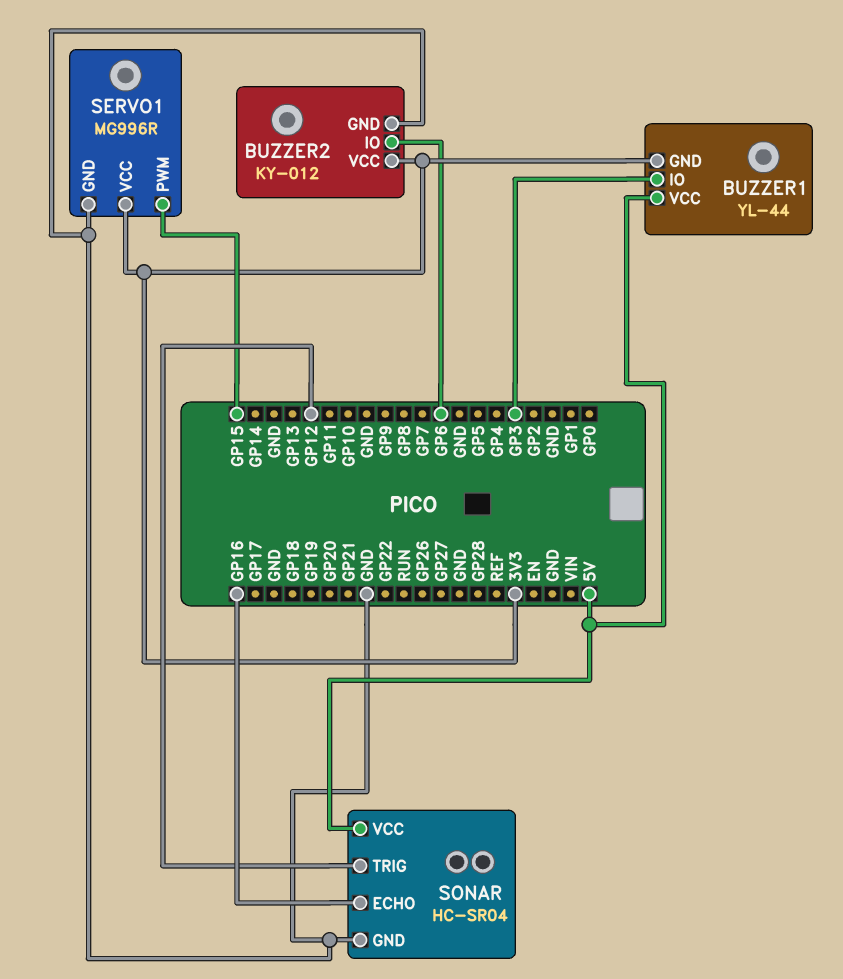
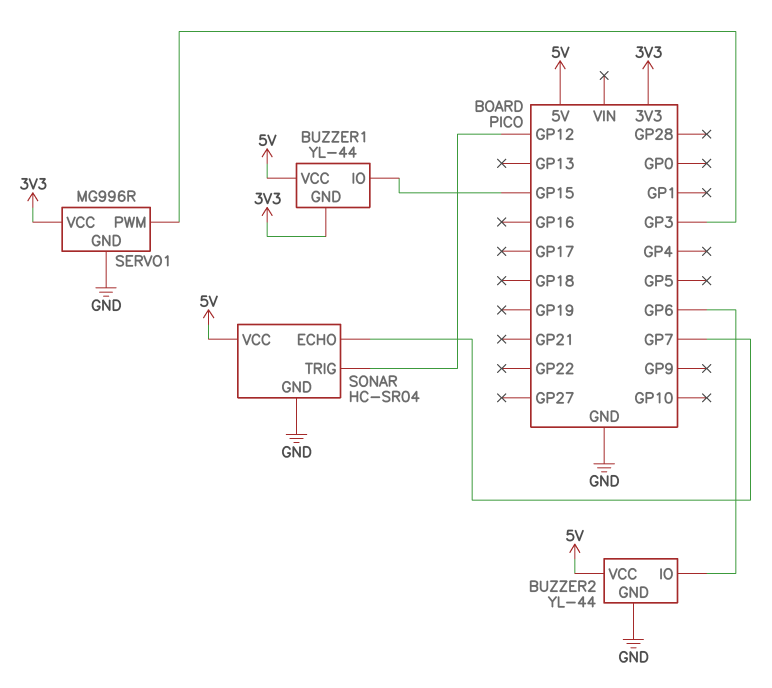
BUZZER1 pin IO: GP3 -> GP15
BUZZER2: KY-012 -> YL-44
BUZZER2 pin VCC: 3V3 -> 5V
SERVO1 pin PWM: GP15 -> GP3
SONAR pin ECHO: GP16 -> GP7

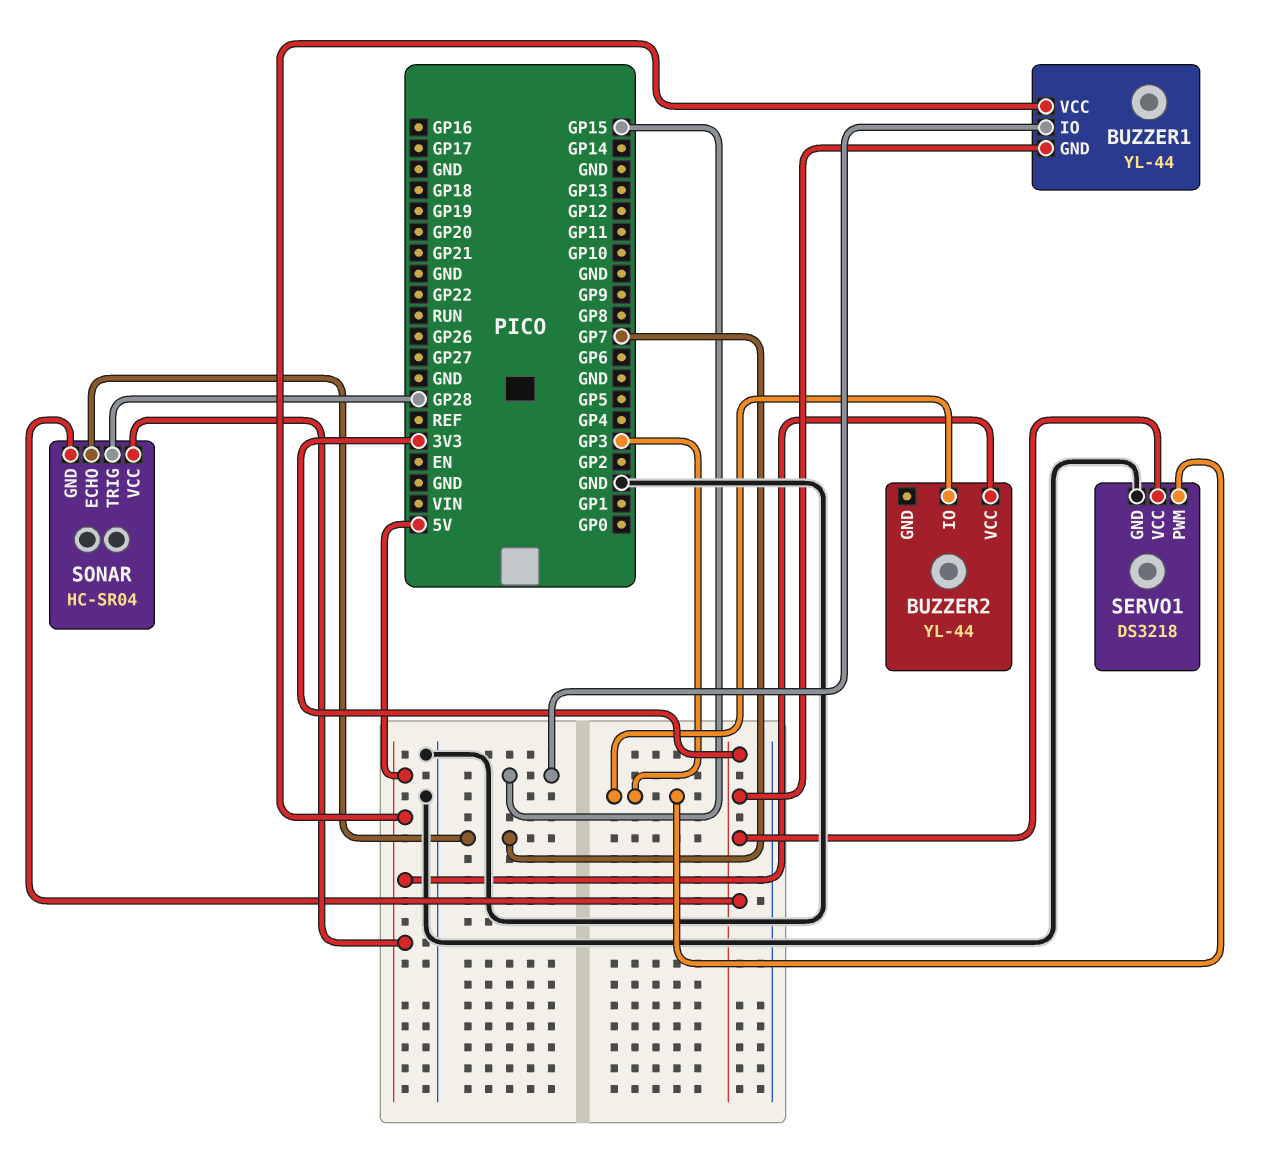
BUZZER2 pin GND: GND -> none
BUZZER2 pin IO: GP6 -> GP3
SERVO1: MG996R -> DS3218
SONAR pin GND: GND -> 3V3
SONAR pin TRIG: GP12 -> GP28

